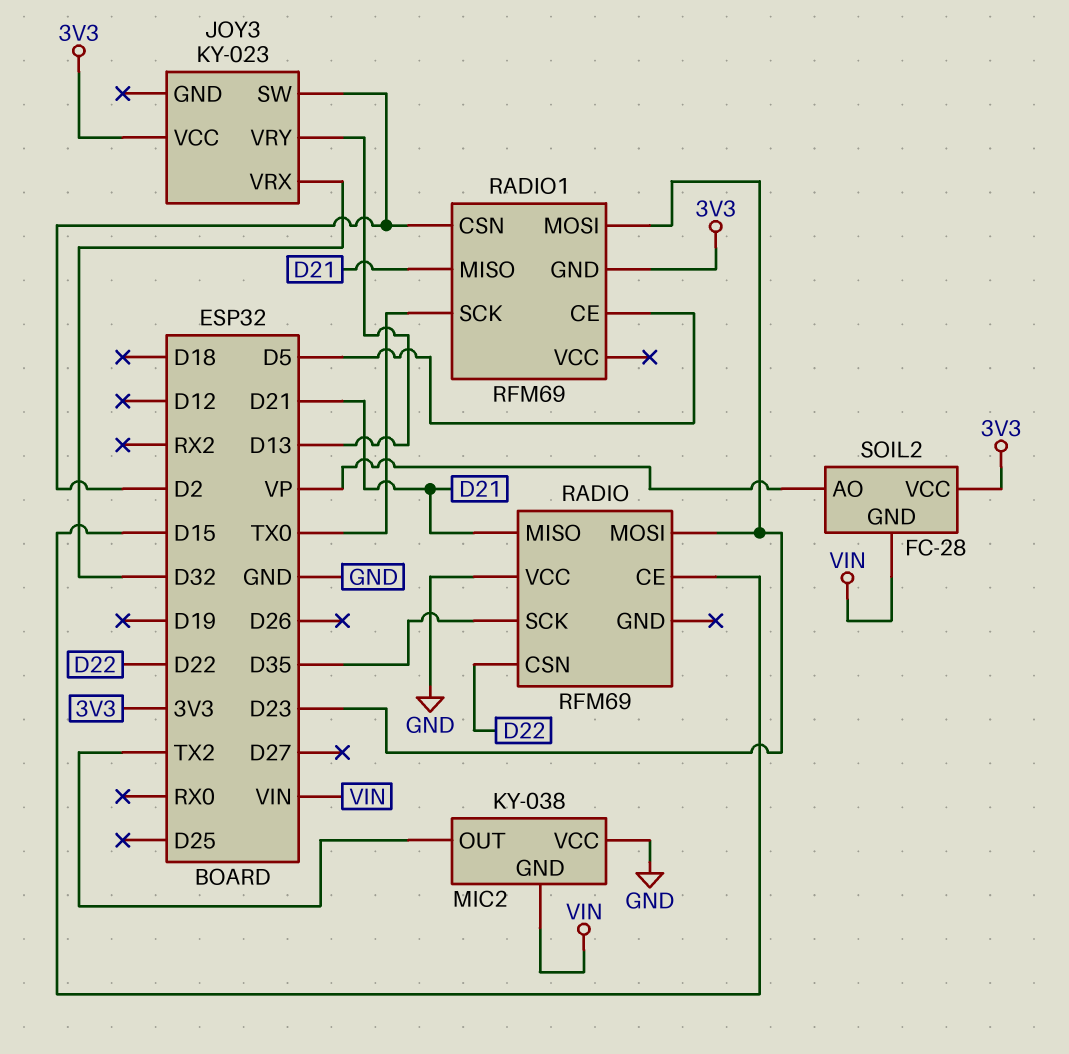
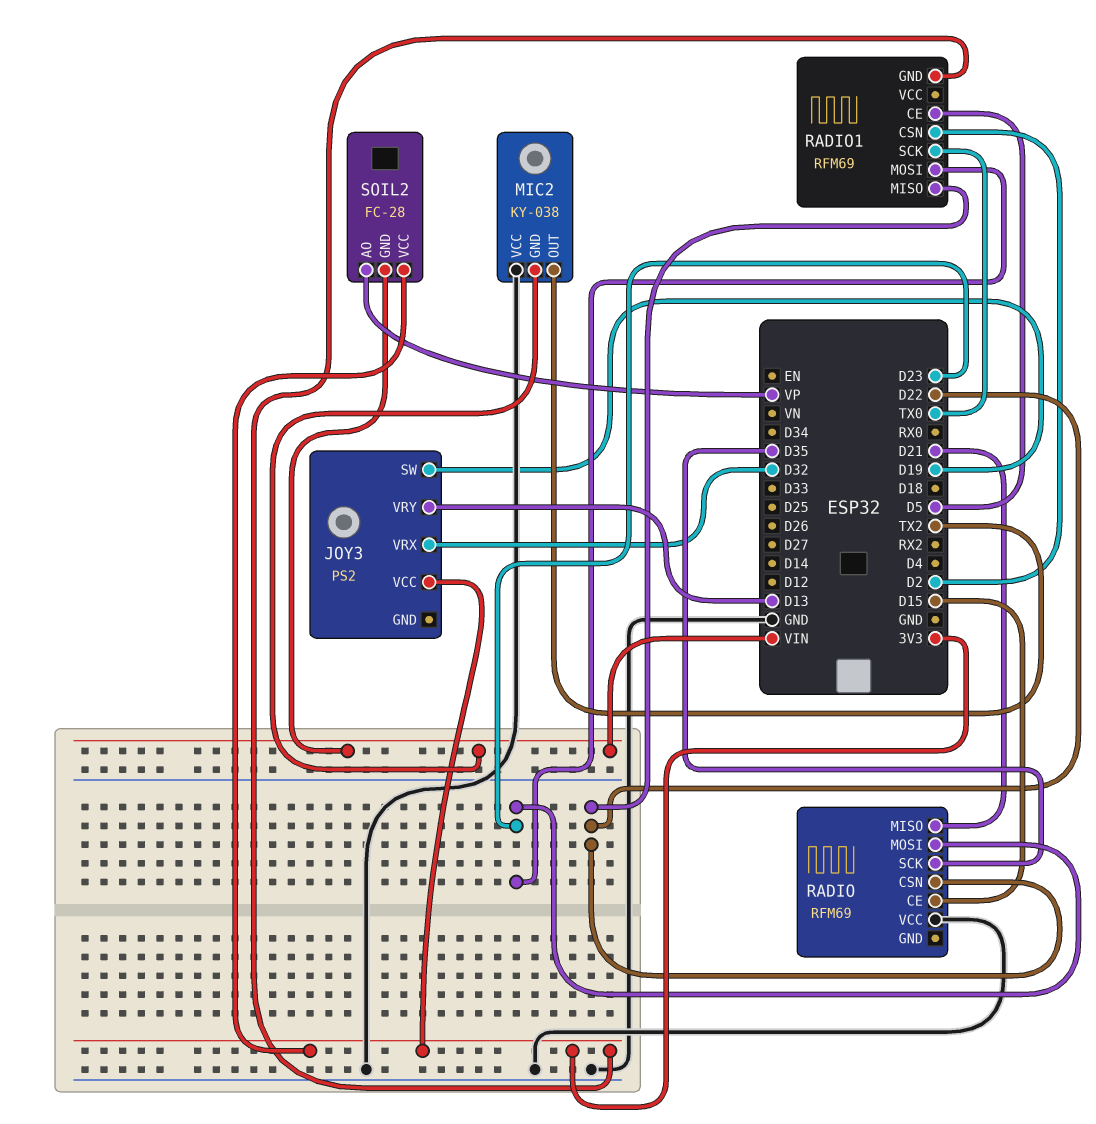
JOY3: KY-023 -> PS2
JOY3 pin SW: D2 -> D19
RADIO1 pin MISO: D21 -> D22

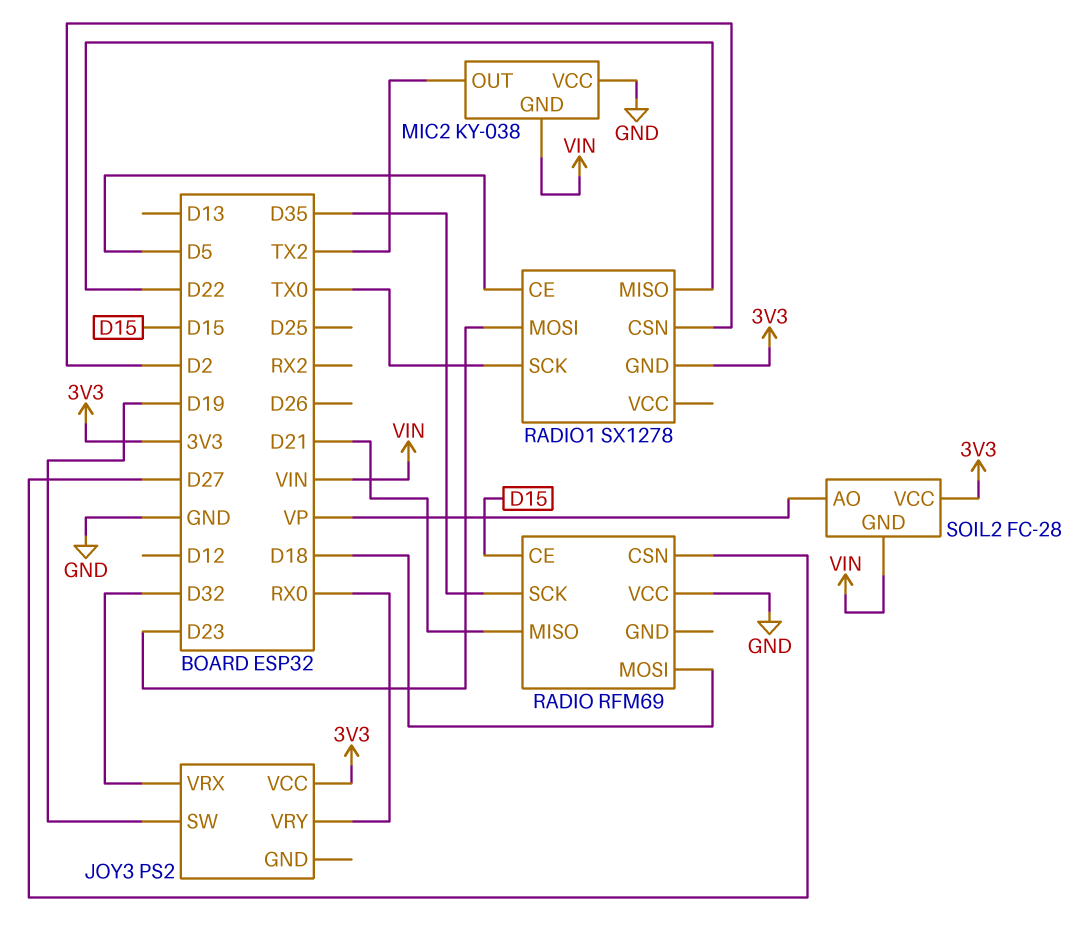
JOY3 pin VRY: D13 -> RX0
RADIO pin CSN: D22 -> D27
RADIO pin MOSI: D23 -> D18
RADIO1: RFM69 -> SX1278

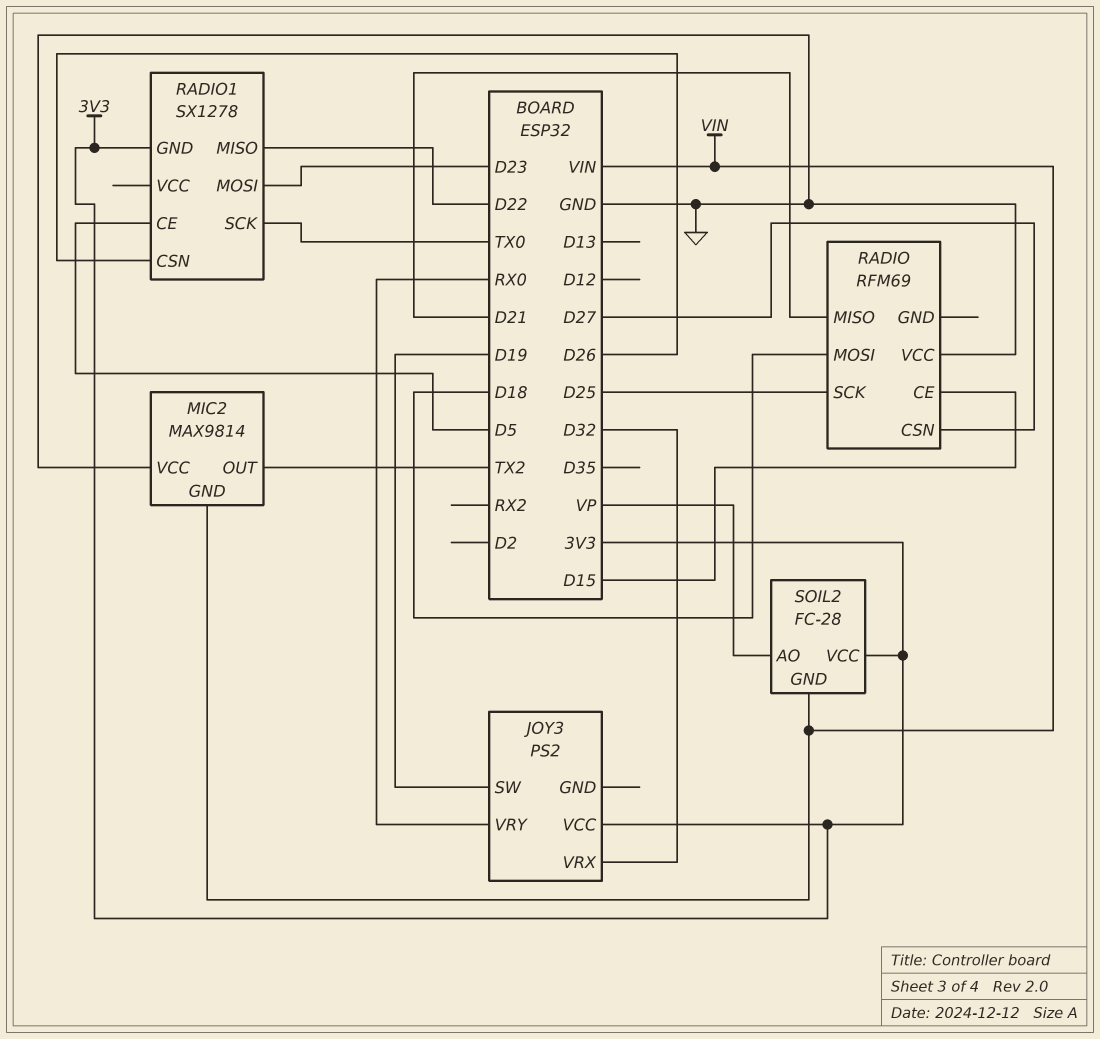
MIC2: KY-038 -> MAX9814
RADIO pin SCK: D35 -> D25
RADIO1 pin CSN: D2 -> D26

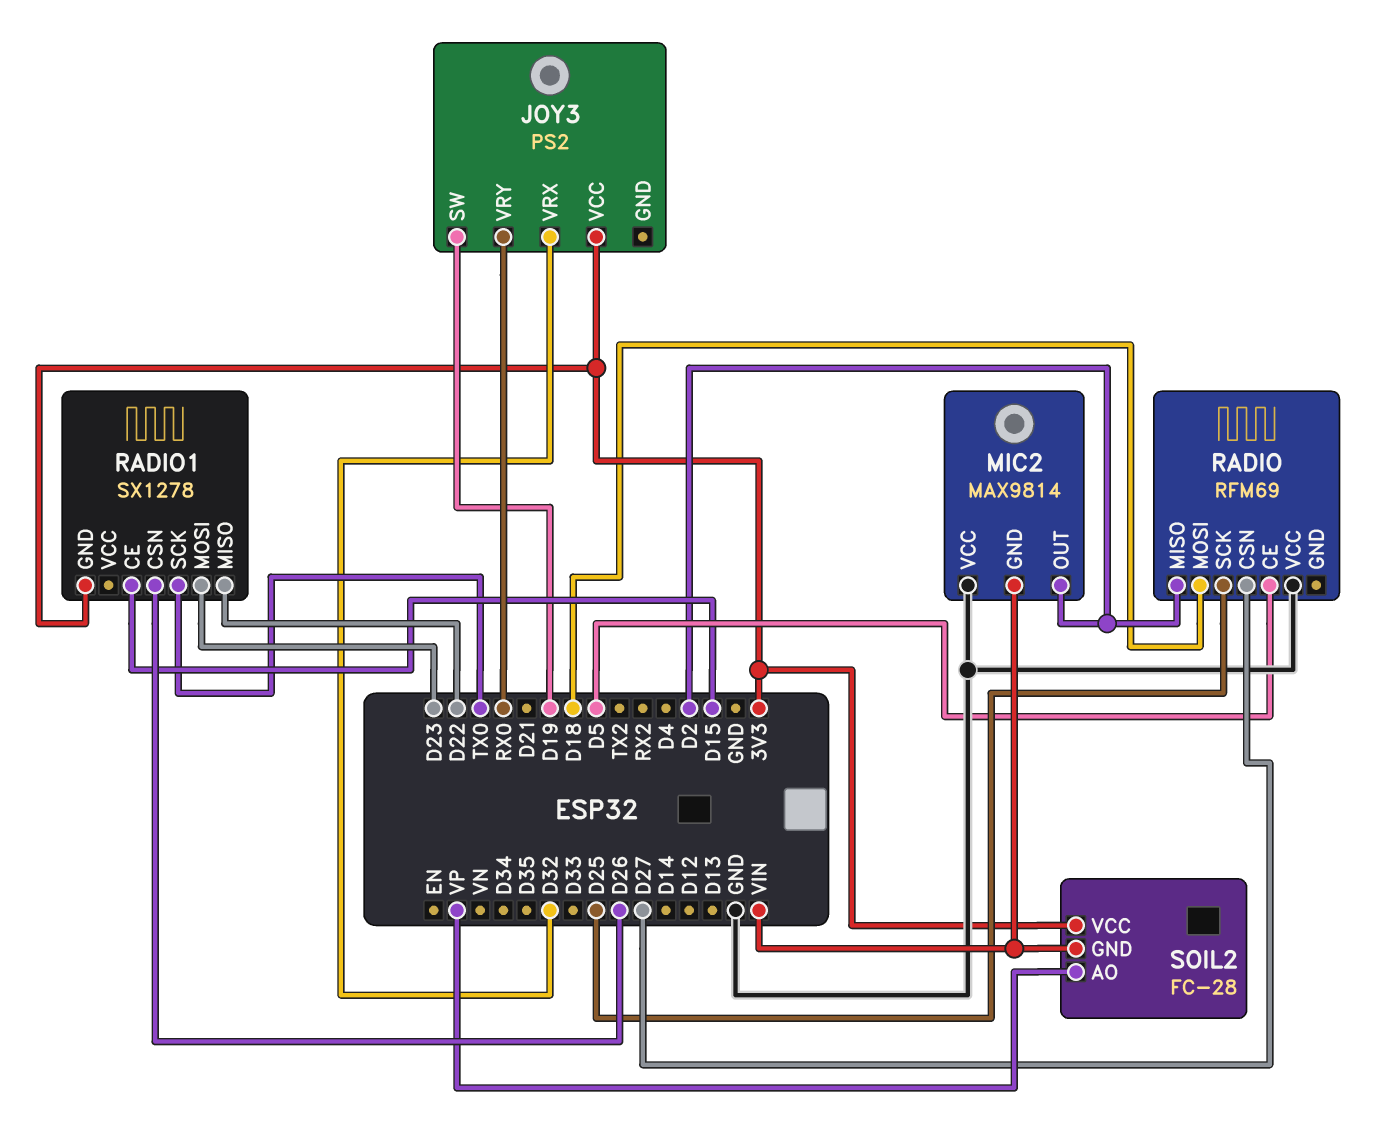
MIC2 pin OUT: TX2 -> D2
RADIO pin CE: D15 -> D5
RADIO pin MISO: D21 -> D2
RADIO1 pin CE: D5 -> D15

